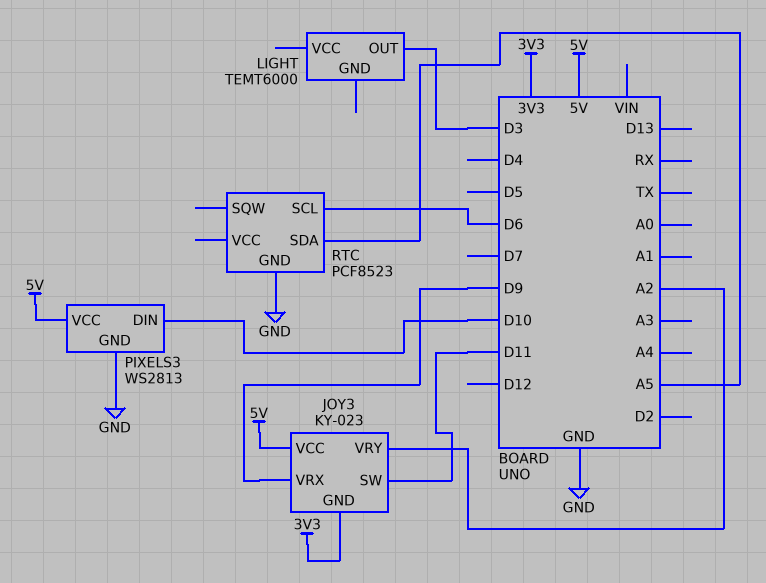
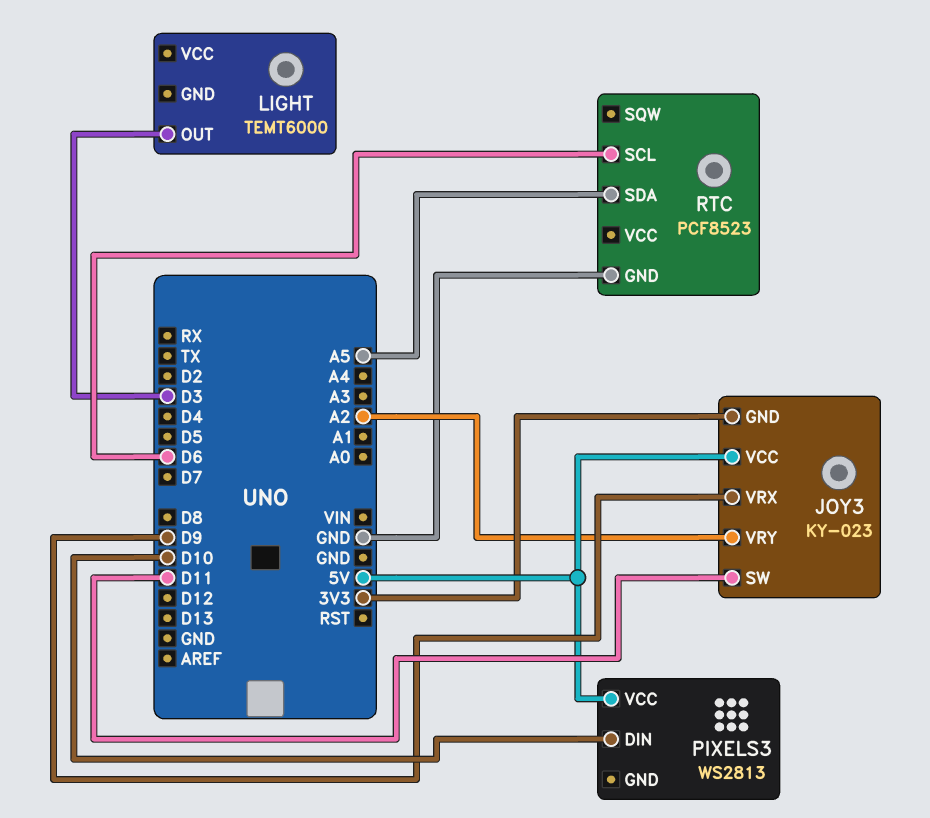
PIXELS3 pin GND: GND -> none

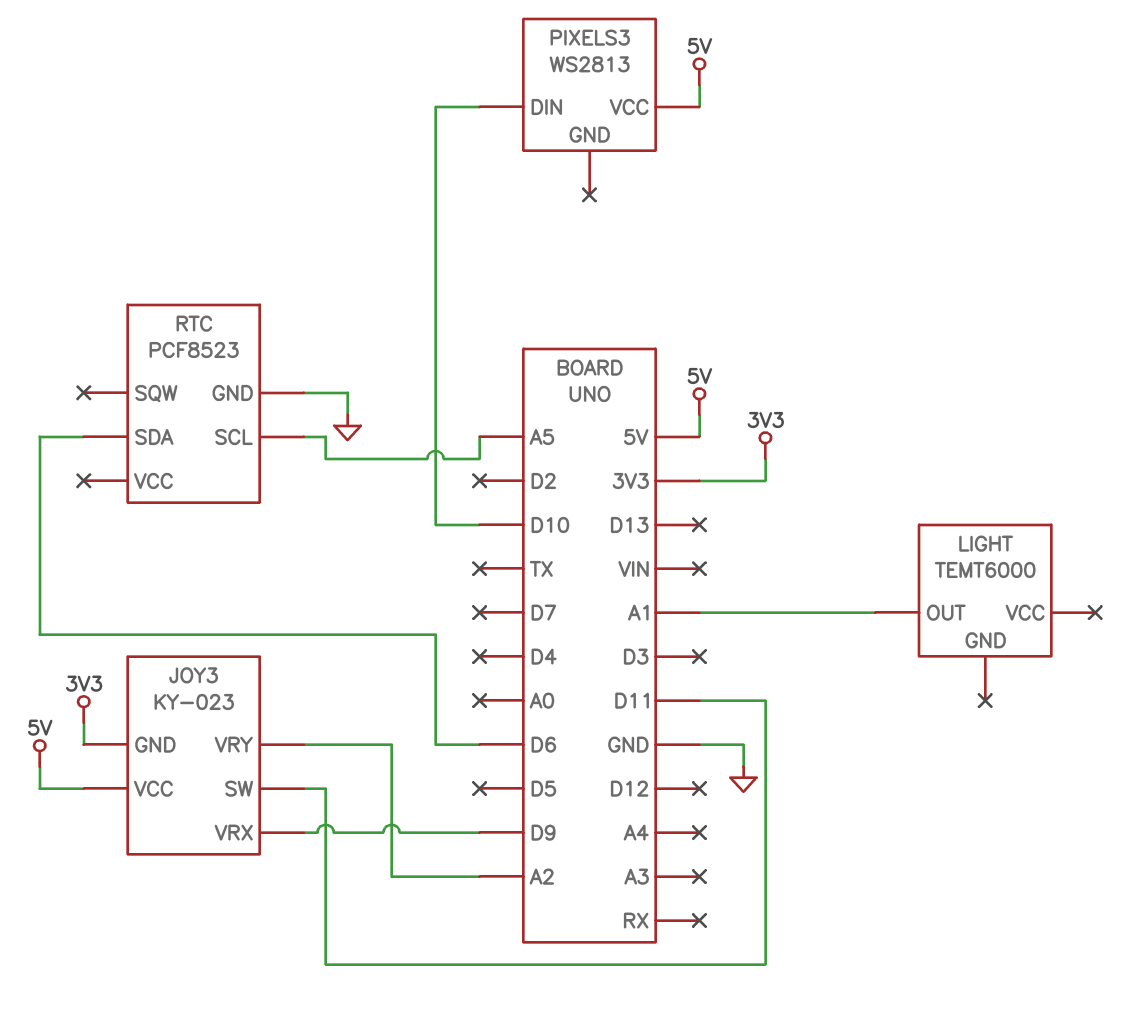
LIGHT pin OUT: D3 -> A1
RTC pin SCL: D6 -> A5
RTC pin SDA: A5 -> D6

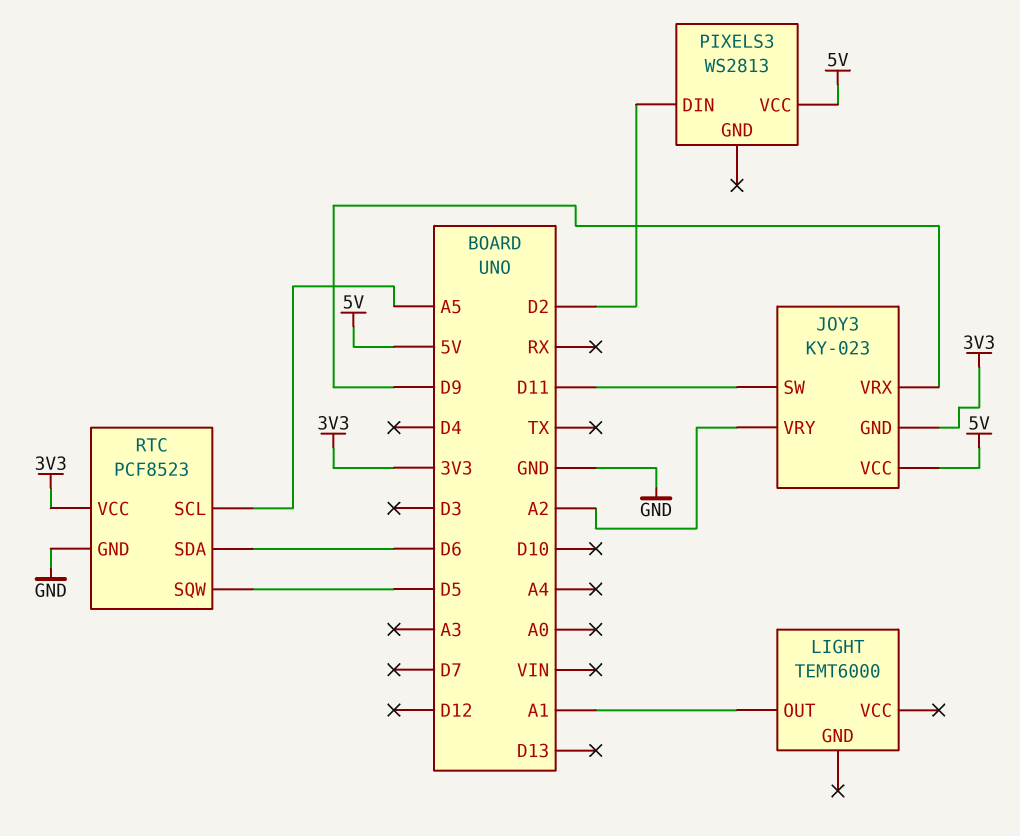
PIXELS3 pin DIN: D10 -> D2
RTC pin SQW: none -> D5
RTC pin VCC: none -> 3V3

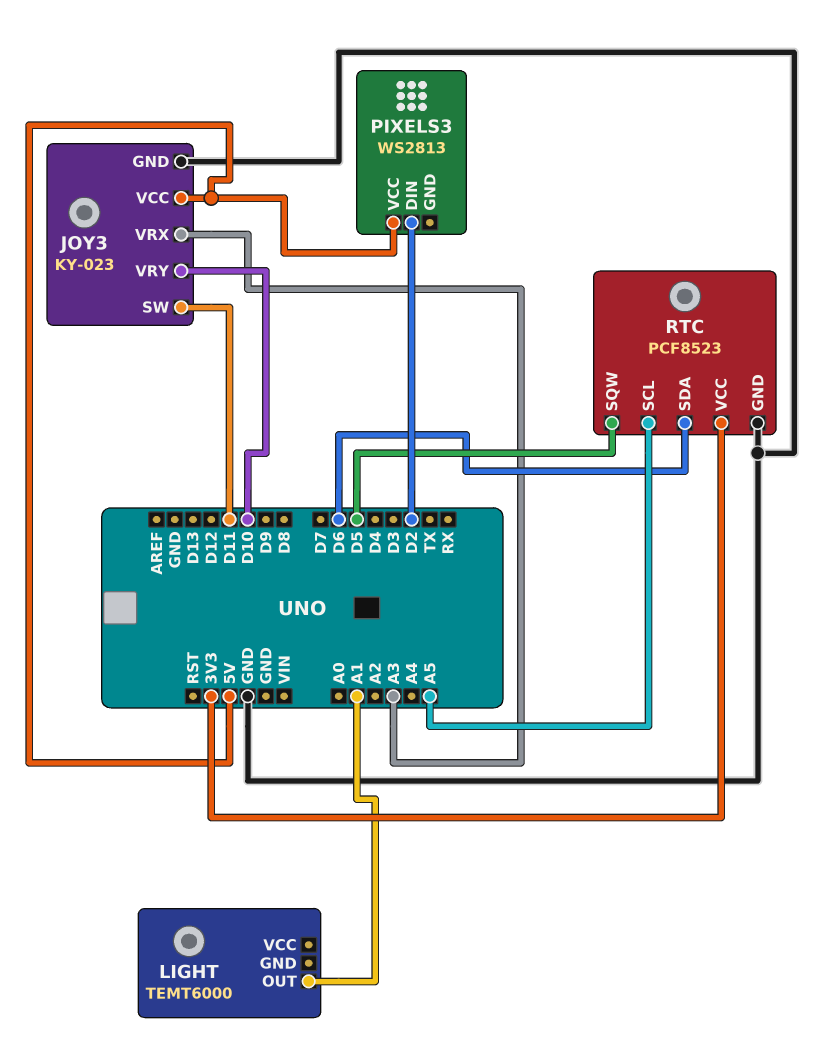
JOY3 pin GND: 3V3 -> GND
JOY3 pin VRX: D9 -> A3
JOY3 pin VRY: A2 -> D10

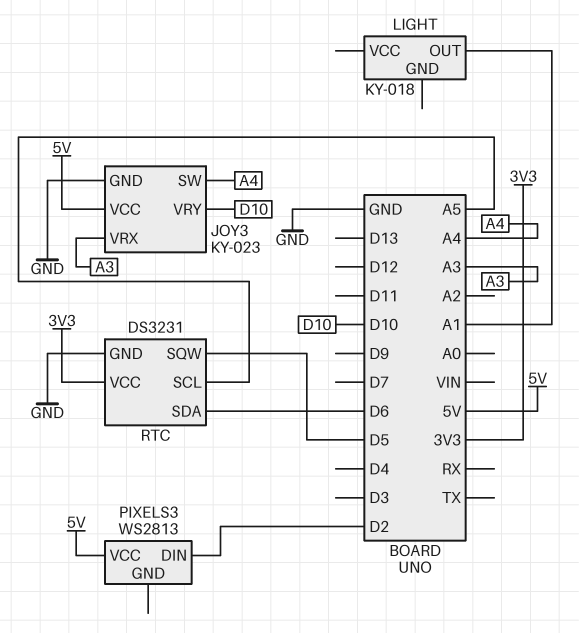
JOY3 pin SW: D11 -> A4
LIGHT: TEMT6000 -> KY-018
RTC: PCF8523 -> DS3231

